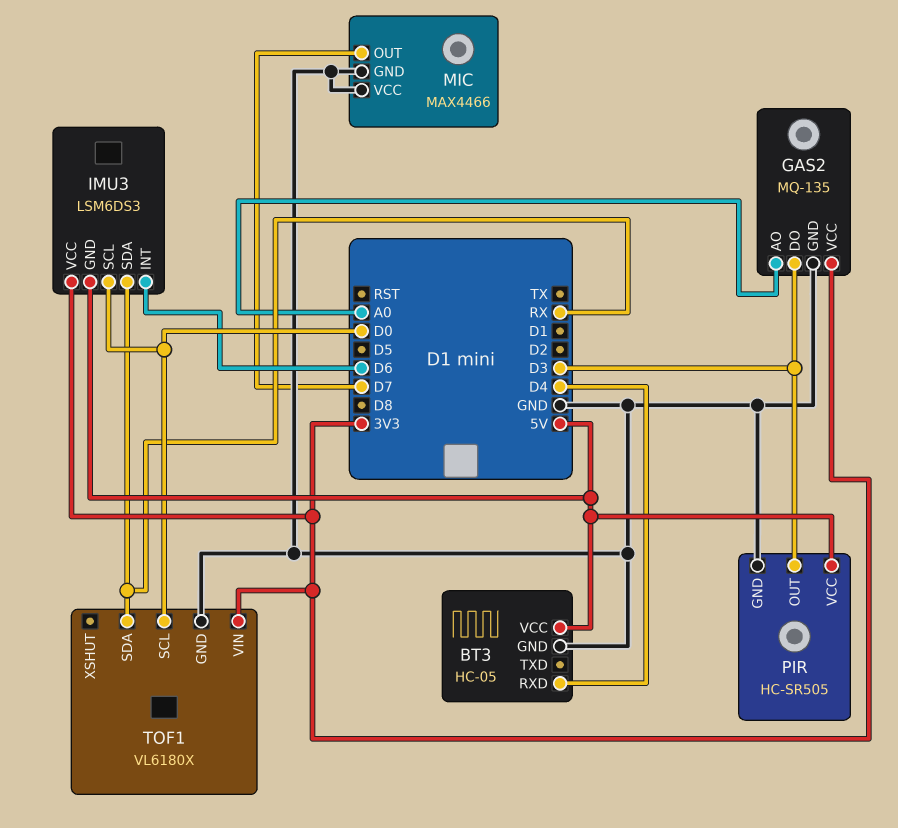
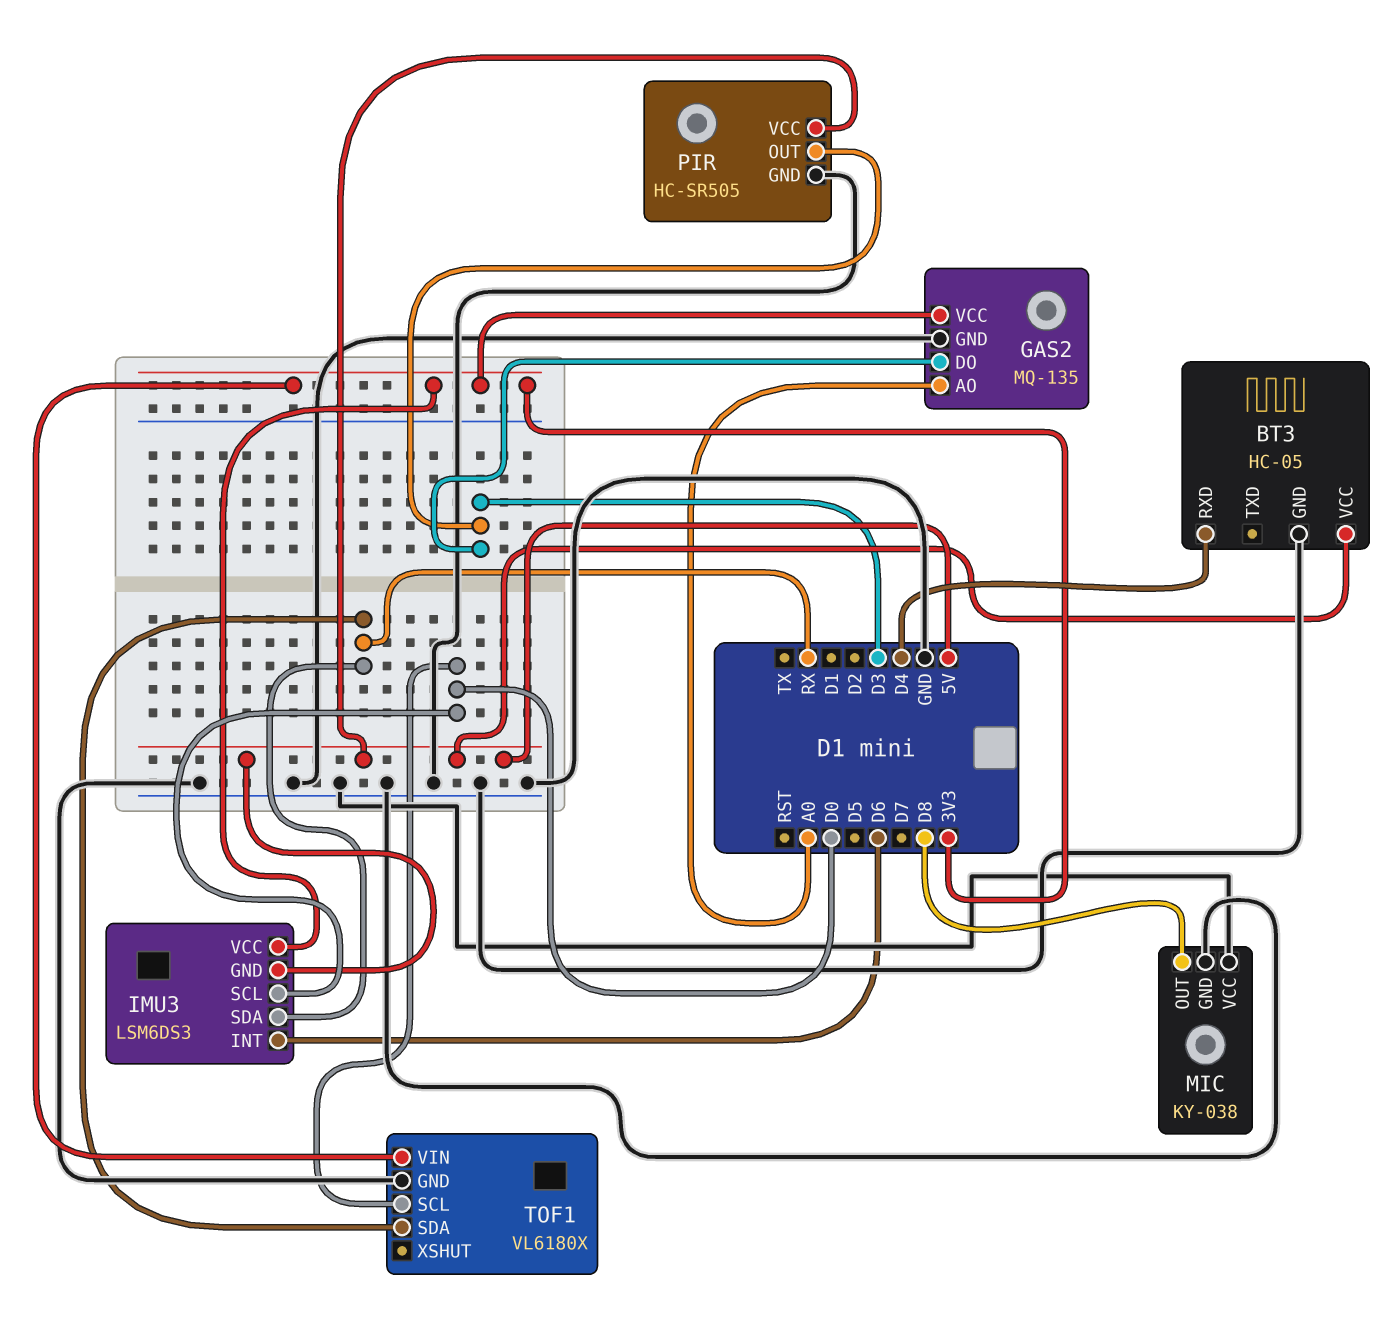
MIC: MAX4466 -> KY-038
MIC pin OUT: D7 -> D8

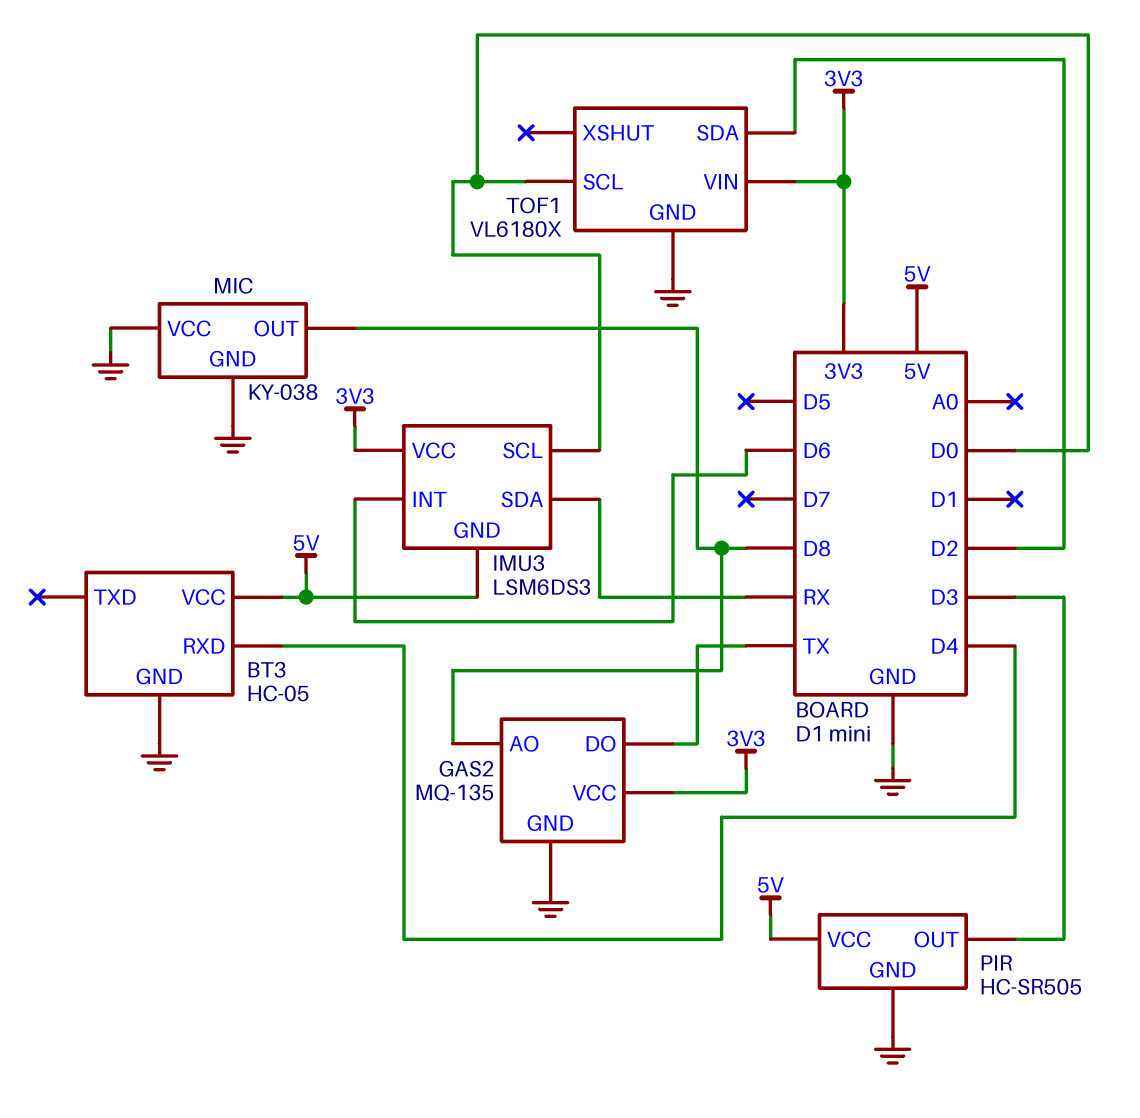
GAS2 pin AO: A0 -> D8
GAS2 pin DO: D3 -> TX
TOF1 pin SDA: RX -> D2

